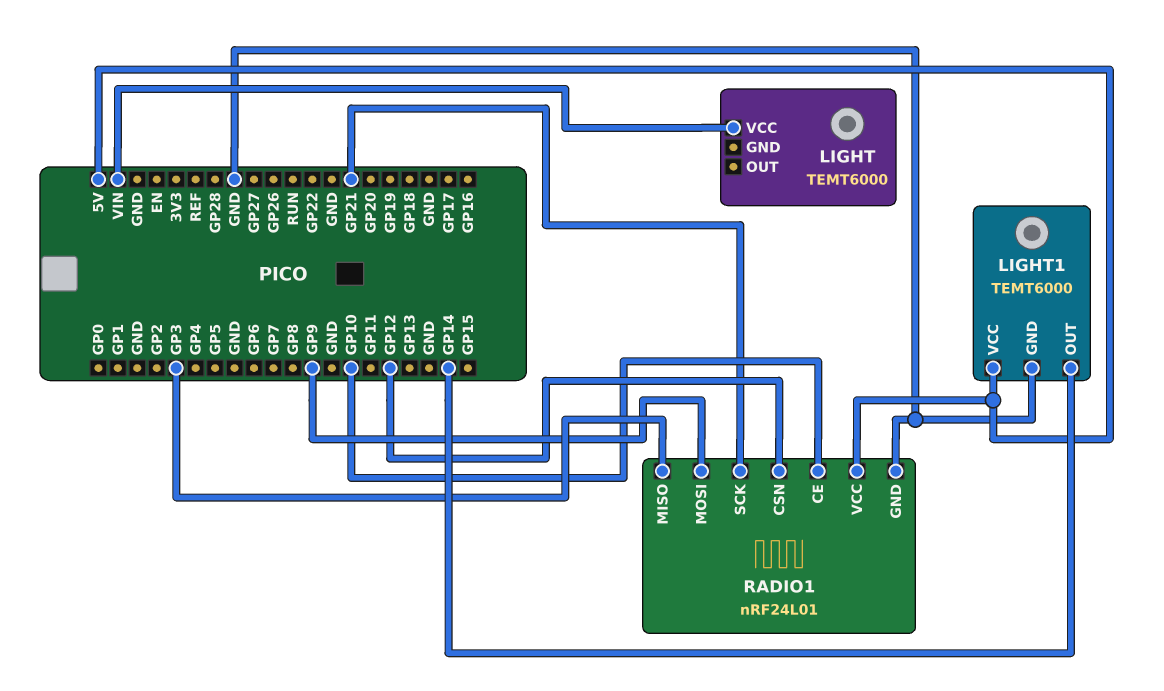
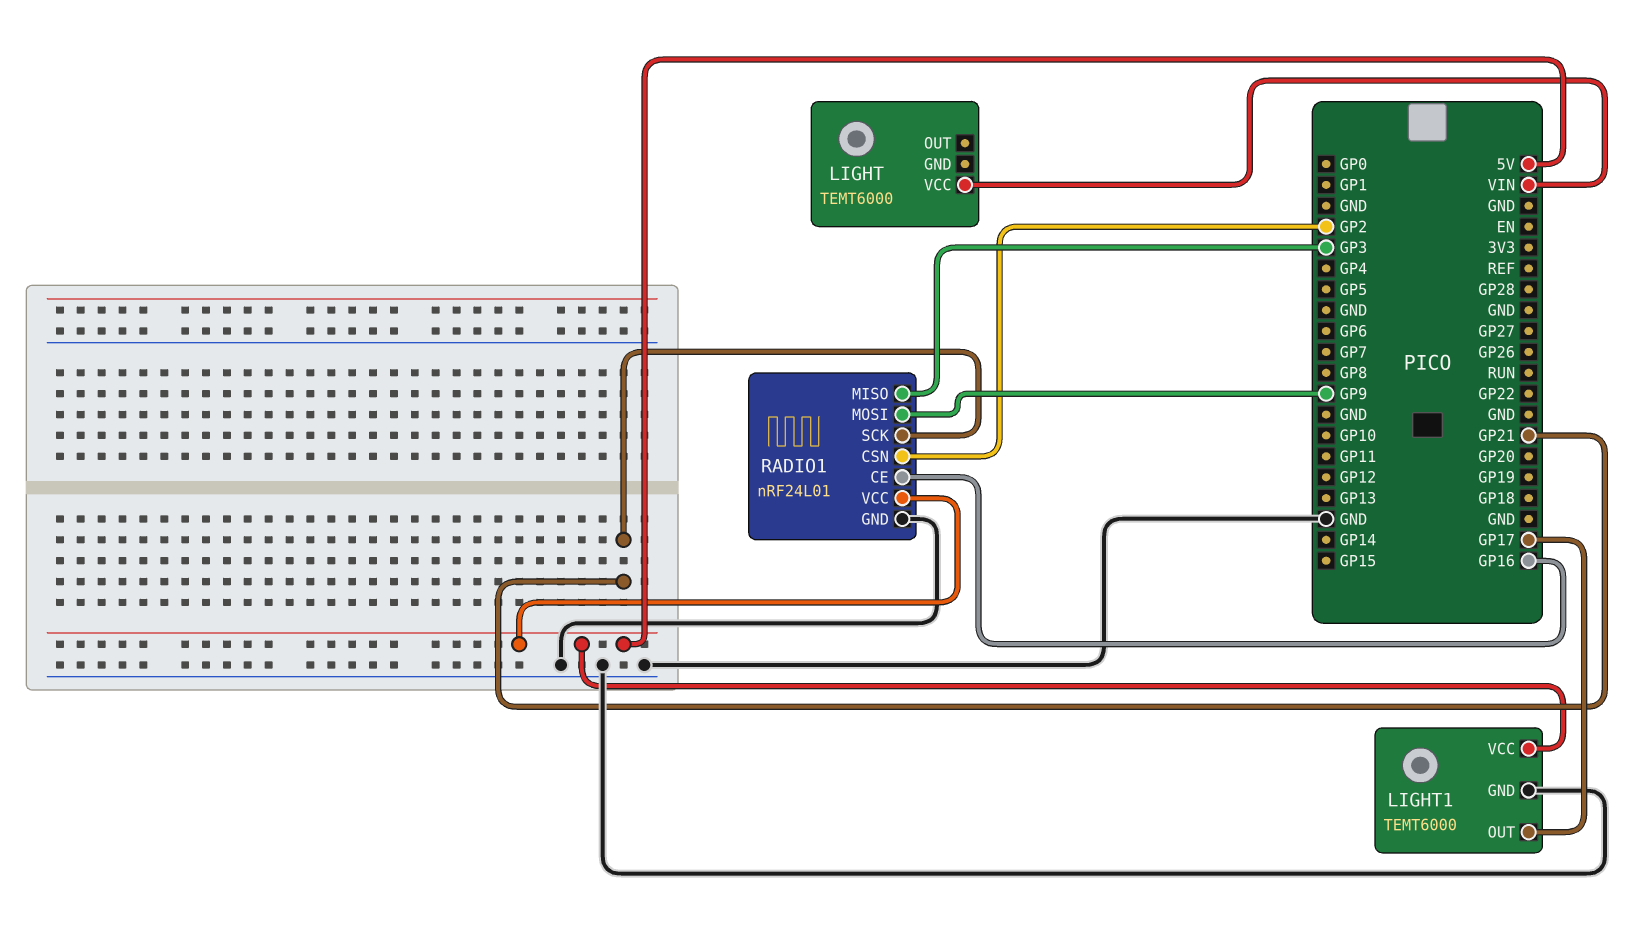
LIGHT1 pin OUT: GP14 -> GP17
RADIO1 pin CE: GP10 -> GP16
RADIO1 pin CSN: GP12 -> GP2

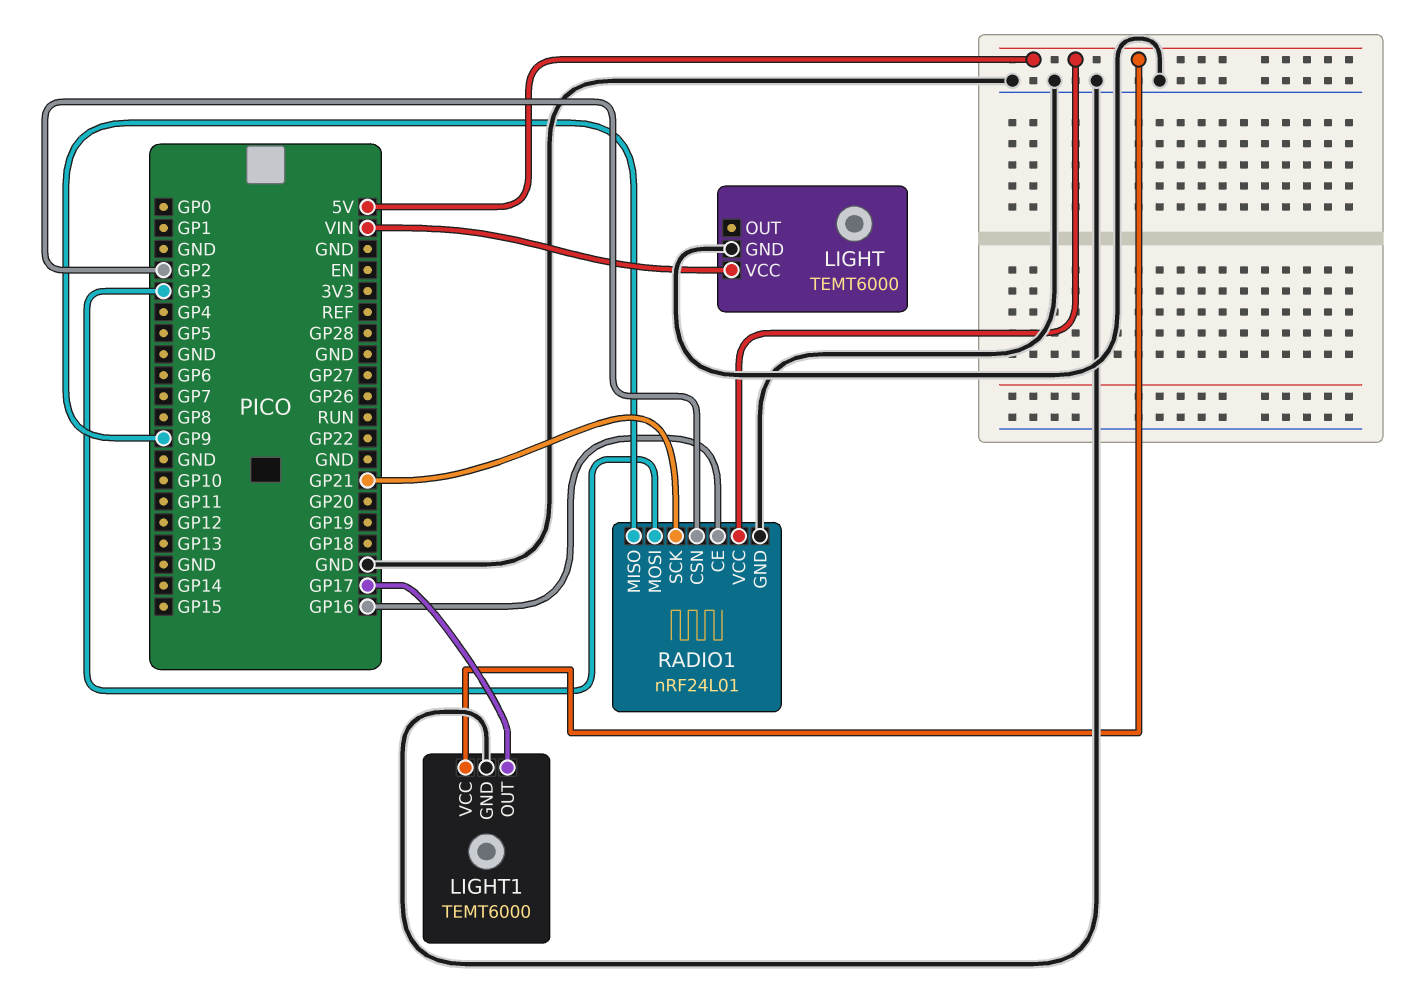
LIGHT pin GND: none -> GND
RADIO1 pin MISO: GP3 -> GP9
RADIO1 pin MOSI: GP9 -> GP3

